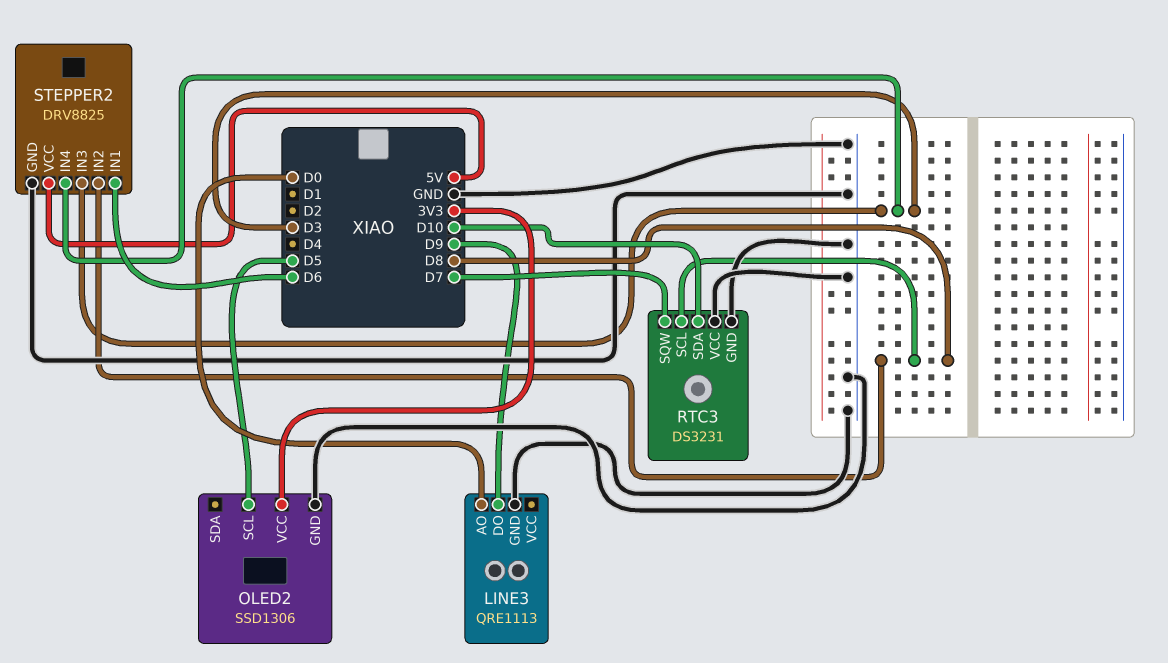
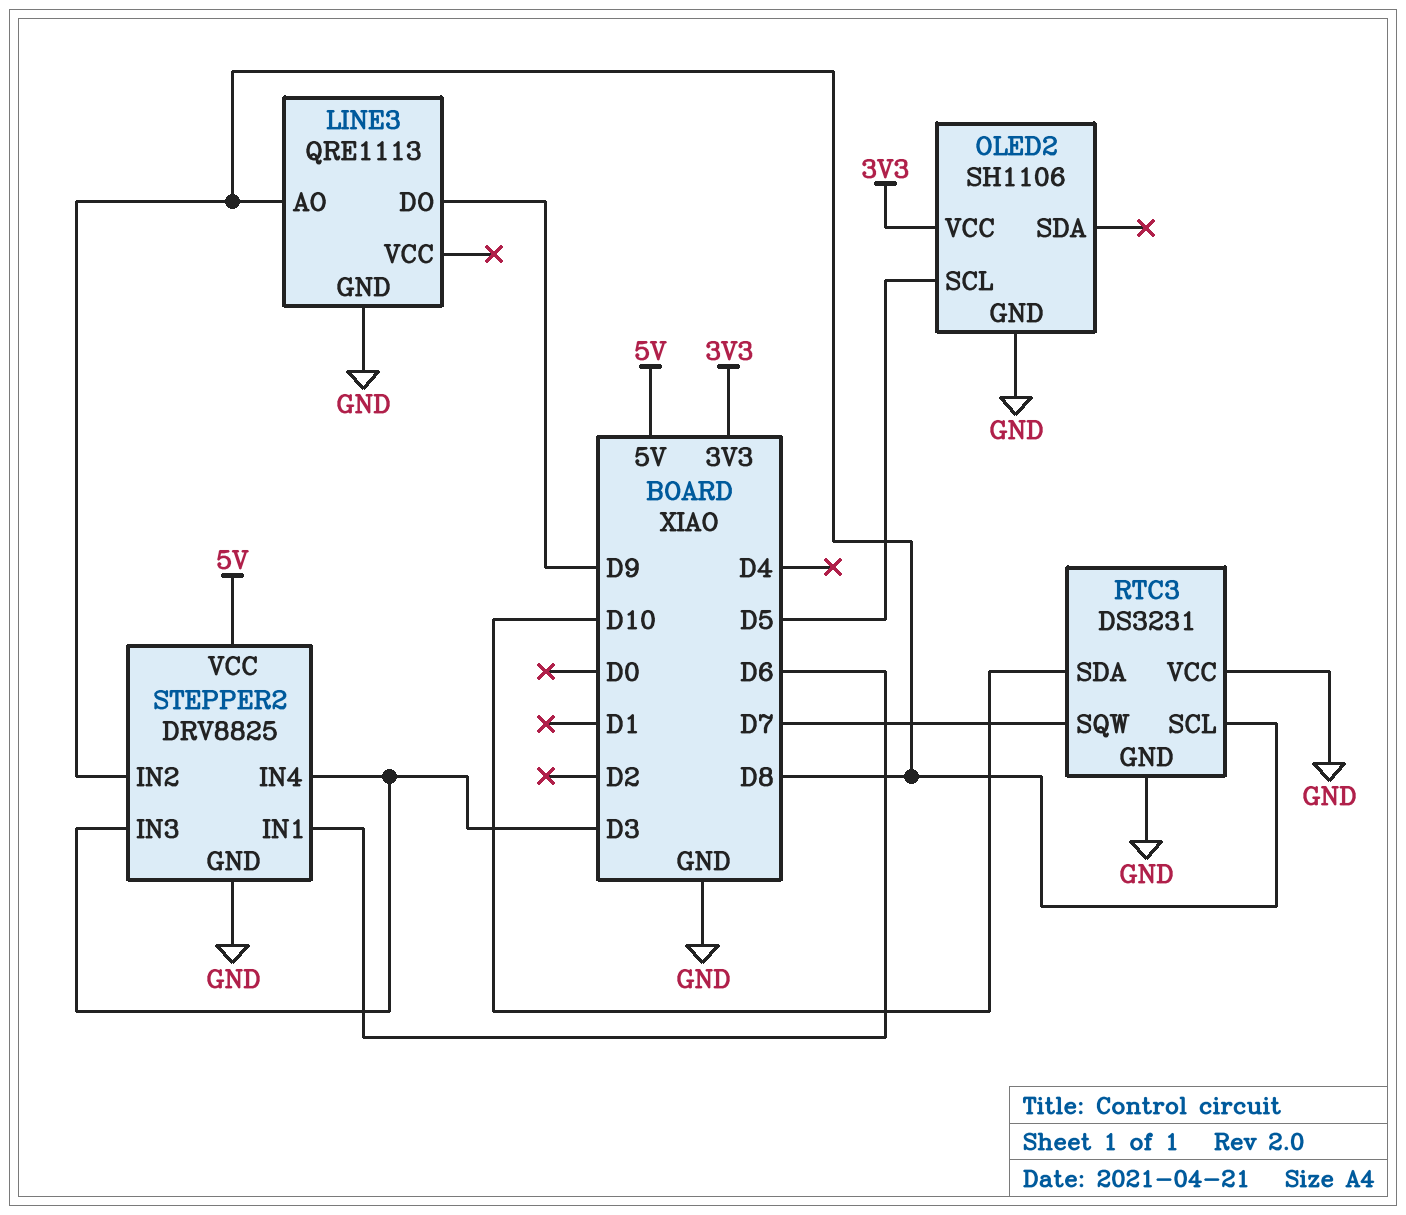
LINE3 pin AO: D0 -> D8
OLED2: SSD1306 -> SH1106

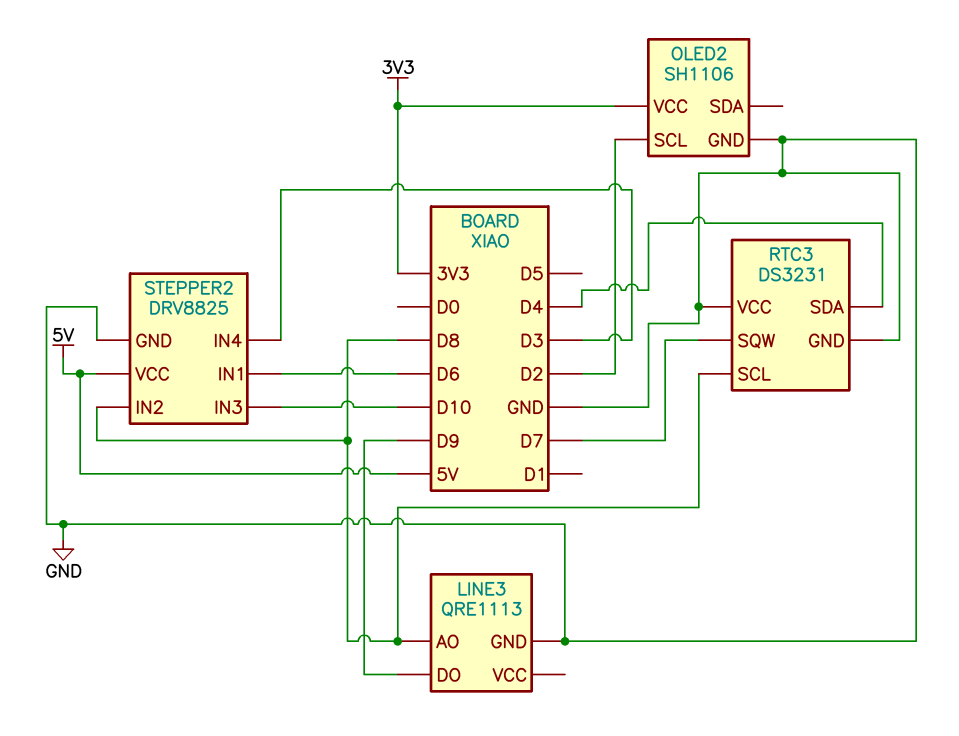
OLED2 pin SCL: D5 -> D2
RTC3 pin SDA: D10 -> D4
STEPPER2 pin IN3: D3 -> D10

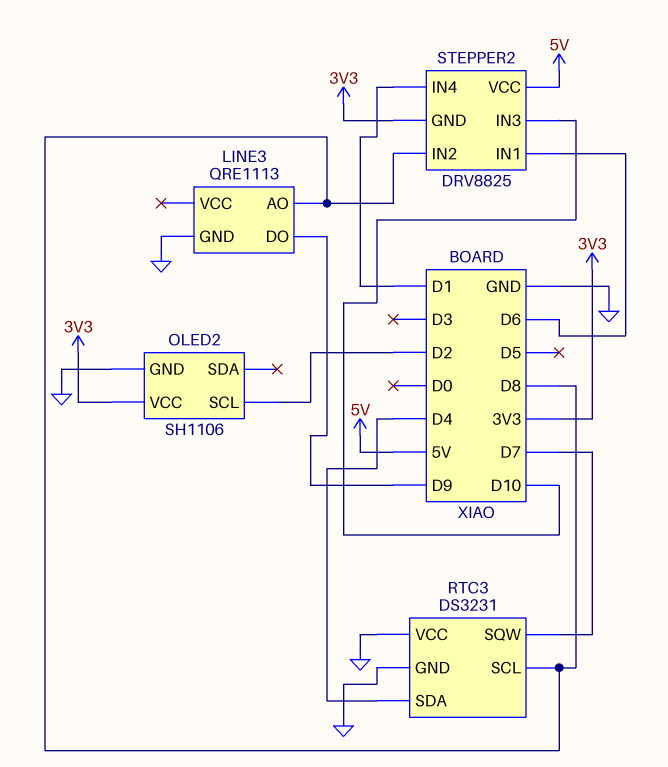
STEPPER2 pin GND: GND -> 3V3
STEPPER2 pin IN4: D3 -> D1

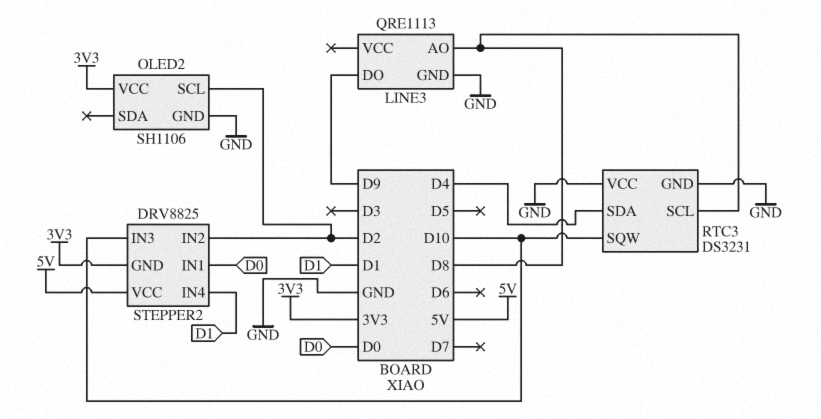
RTC3 pin SQW: D7 -> D10
STEPPER2 pin IN1: D6 -> D0
STEPPER2 pin IN2: D8 -> D2

